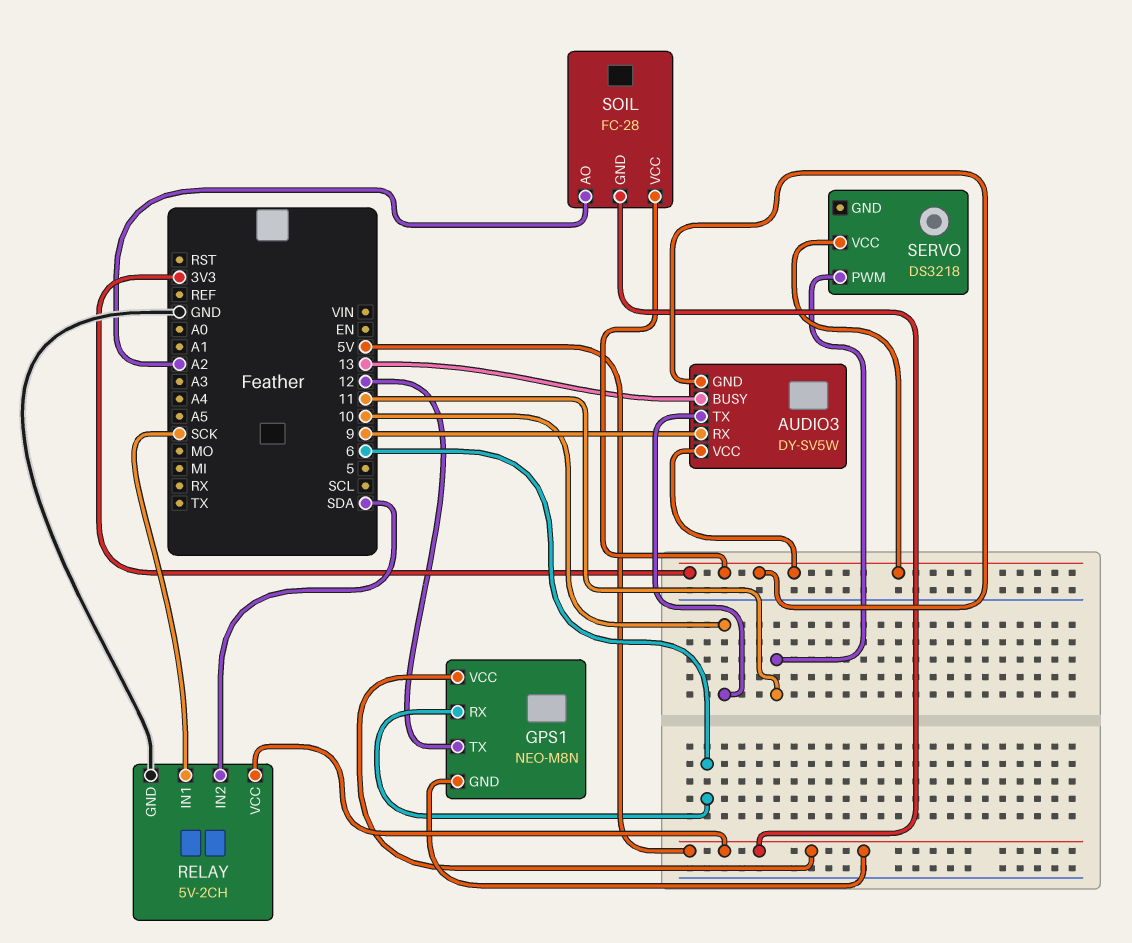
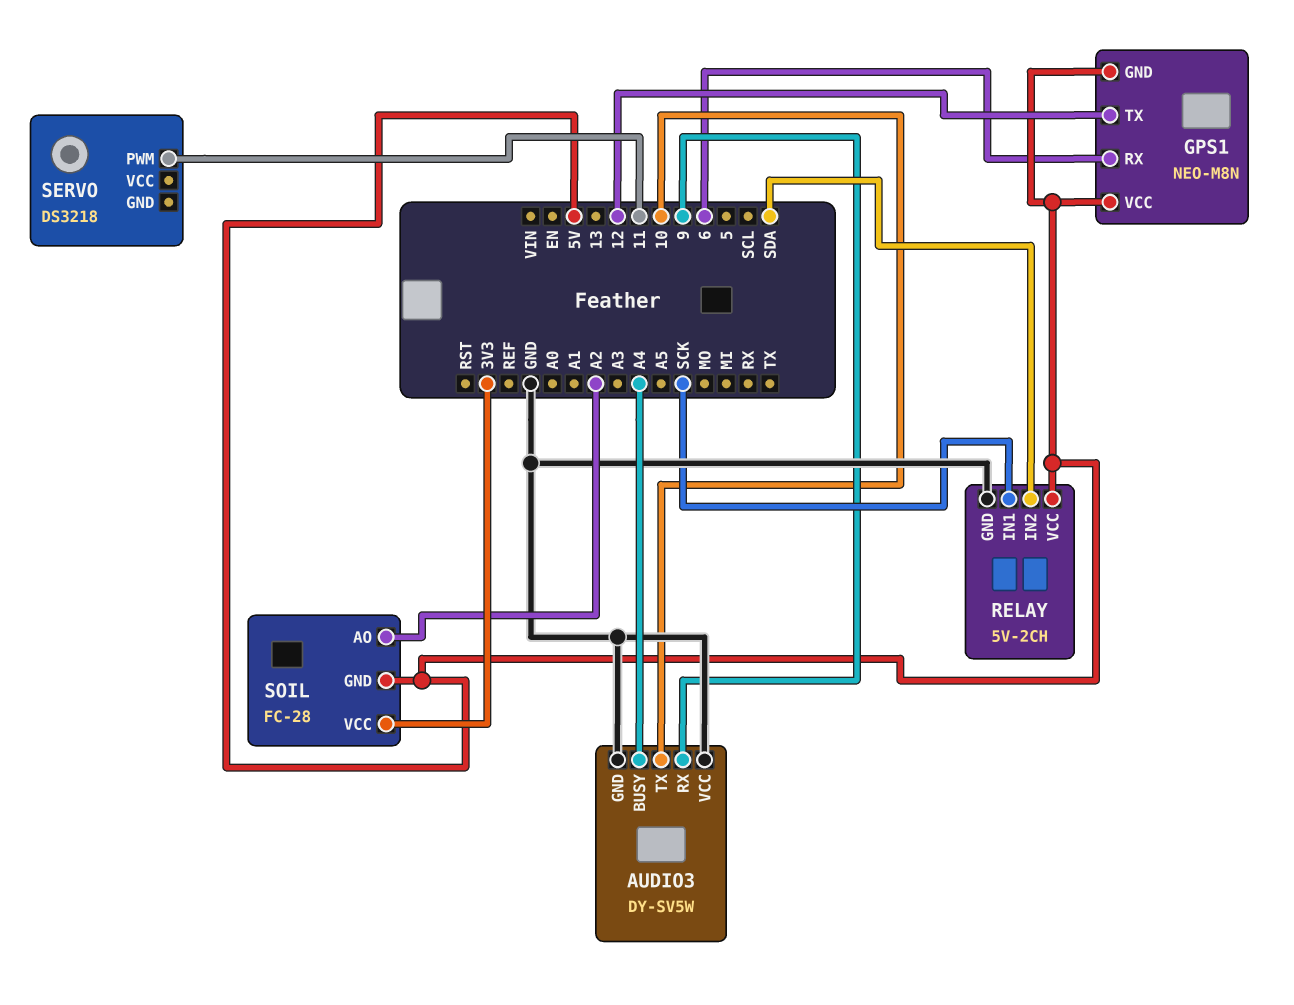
AUDIO3 pin BUSY: 13 -> A4
AUDIO3 pin GND: 3V3 -> GND
AUDIO3 pin VCC: 3V3 -> GND
SERVO pin VCC: 3V3 -> none

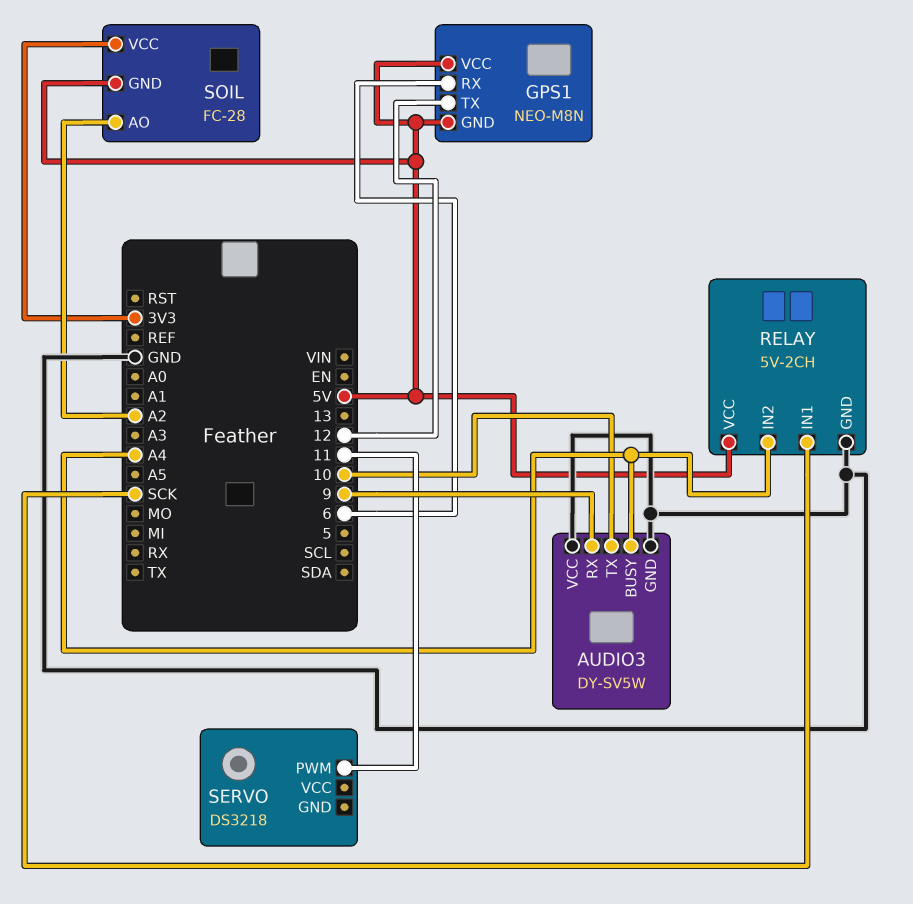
RELAY pin IN2: SDA -> A4

